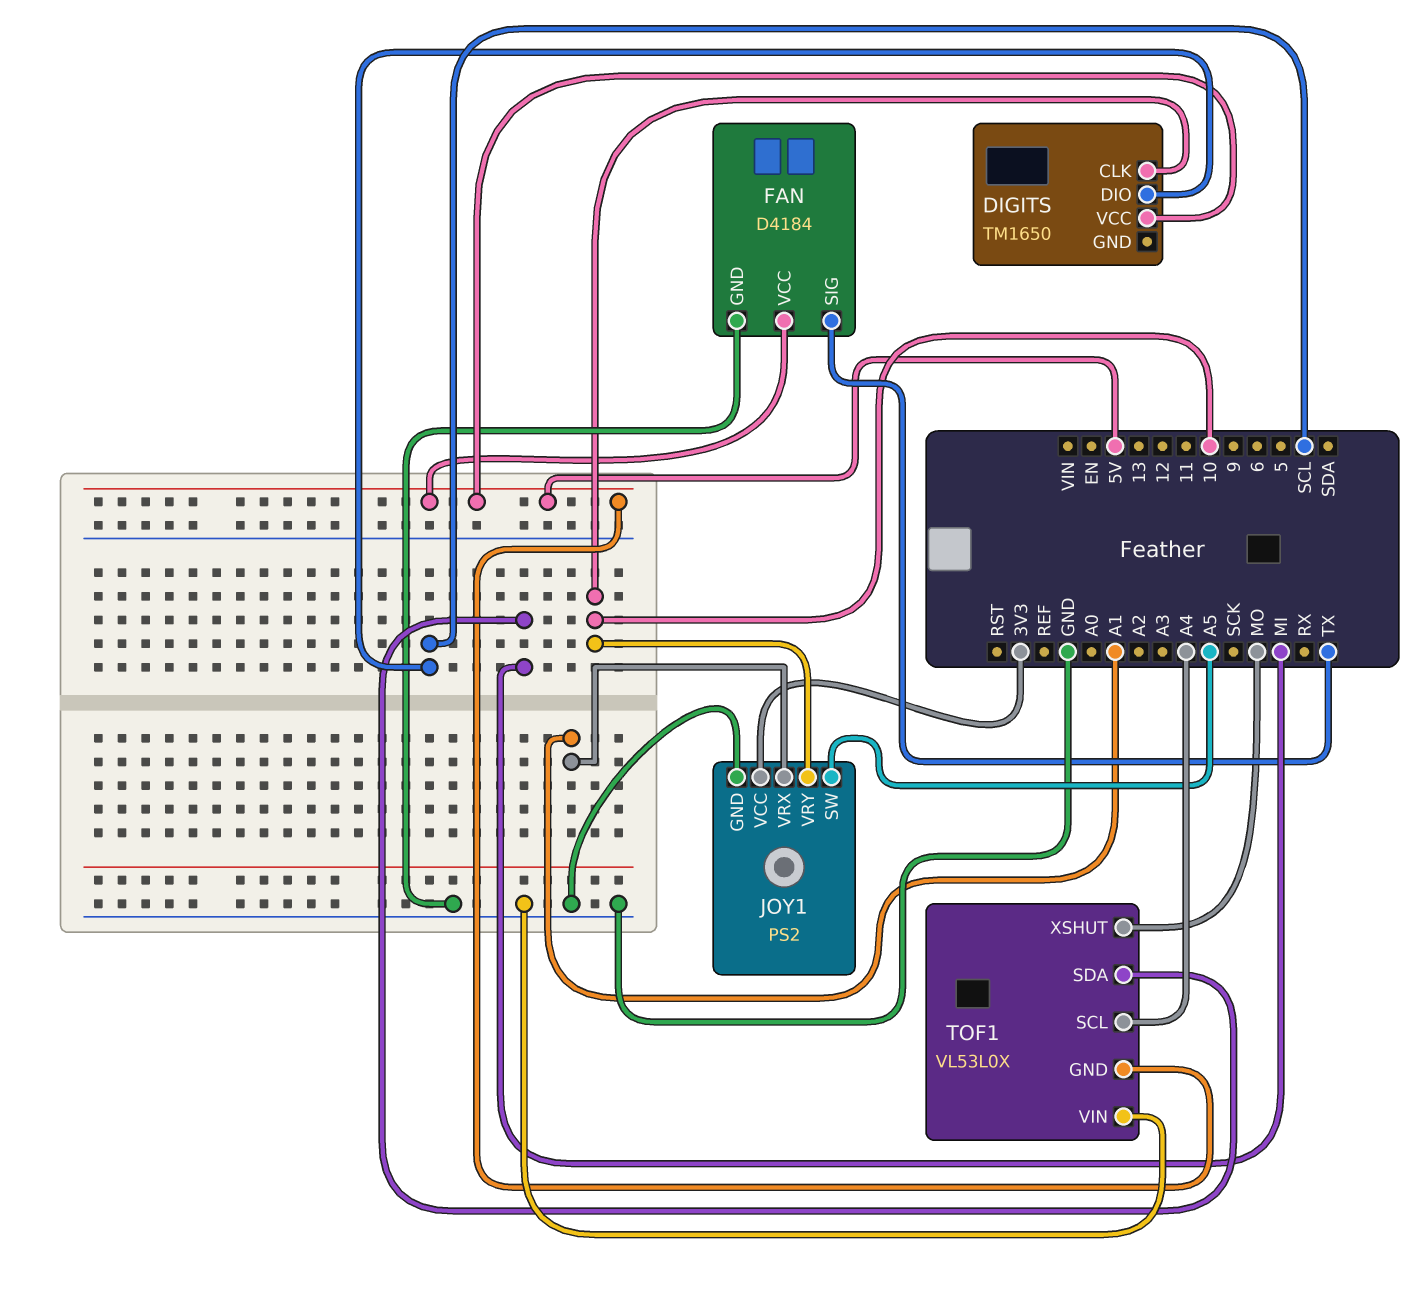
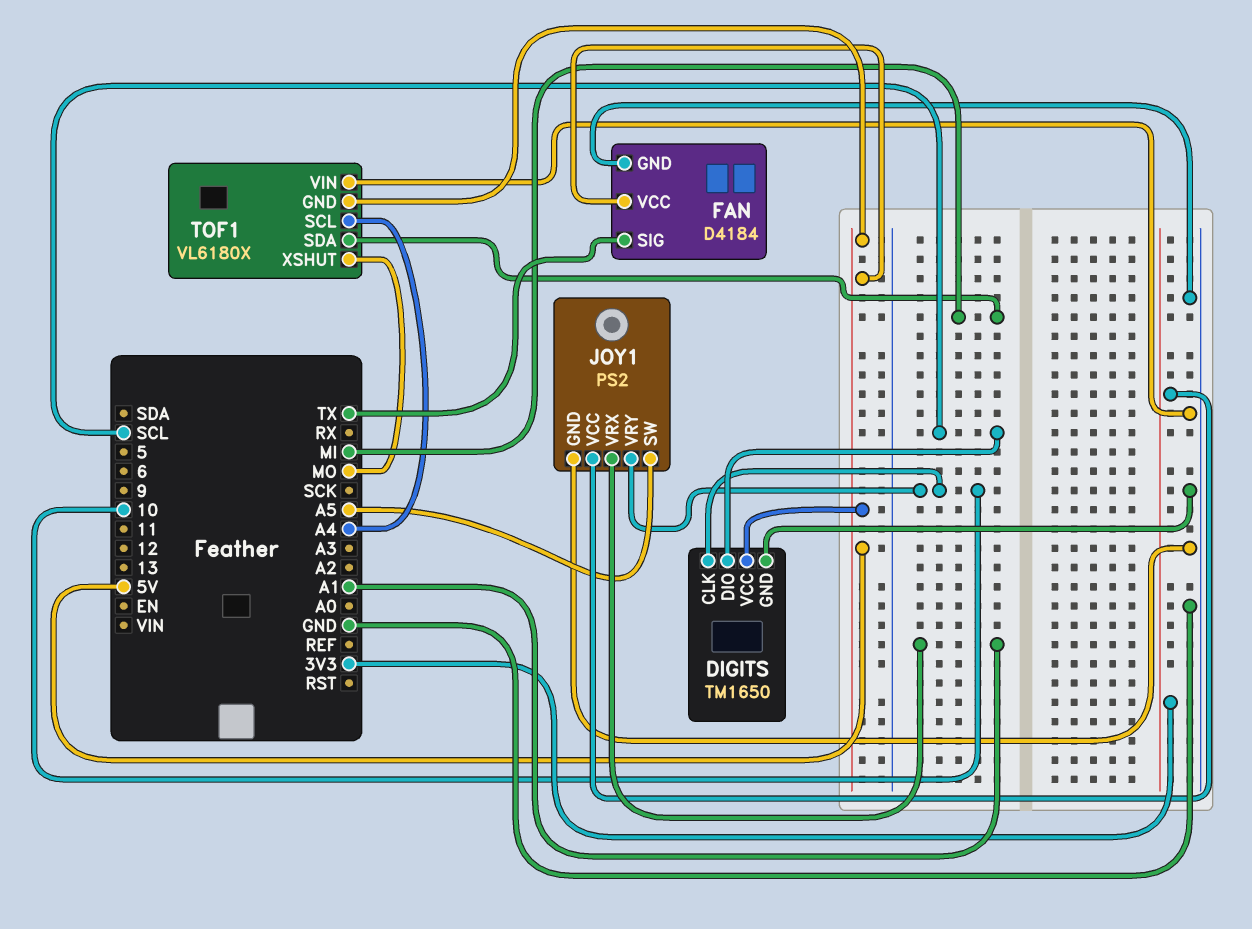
DIGITS pin GND: none -> GND
TOF1: VL53L0X -> VL6180X

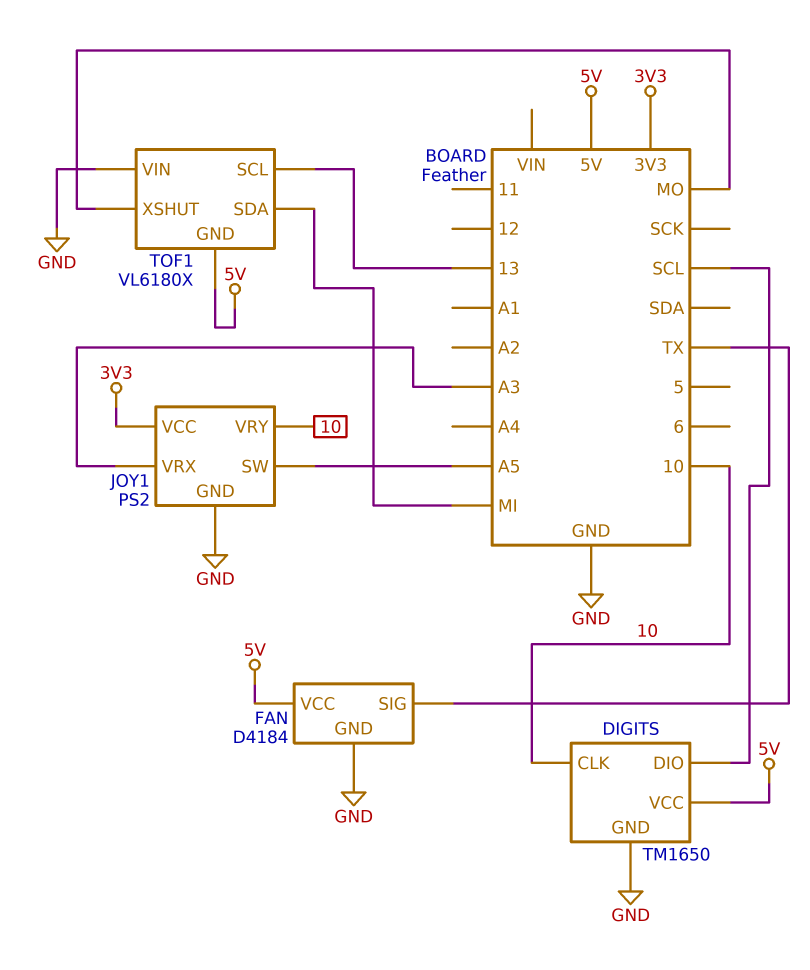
JOY1 pin VRX: A1 -> A3
TOF1 pin SCL: A4 -> 13

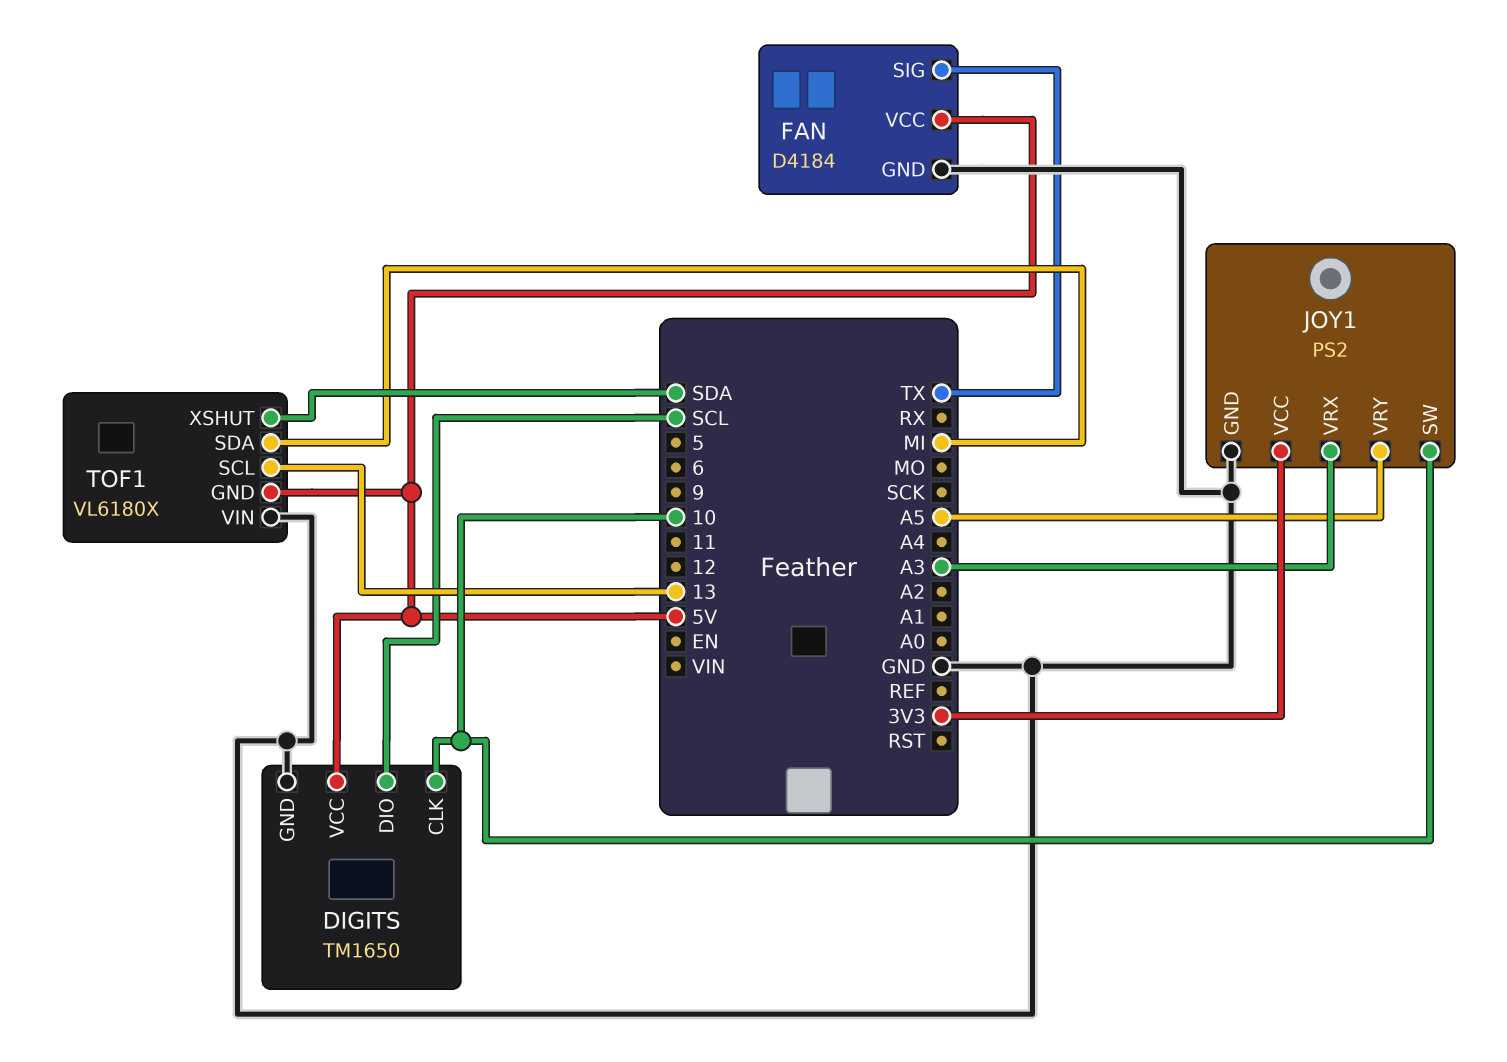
JOY1 pin SW: A5 -> 10
JOY1 pin VRY: 10 -> A5
TOF1 pin XSHUT: MO -> SDA

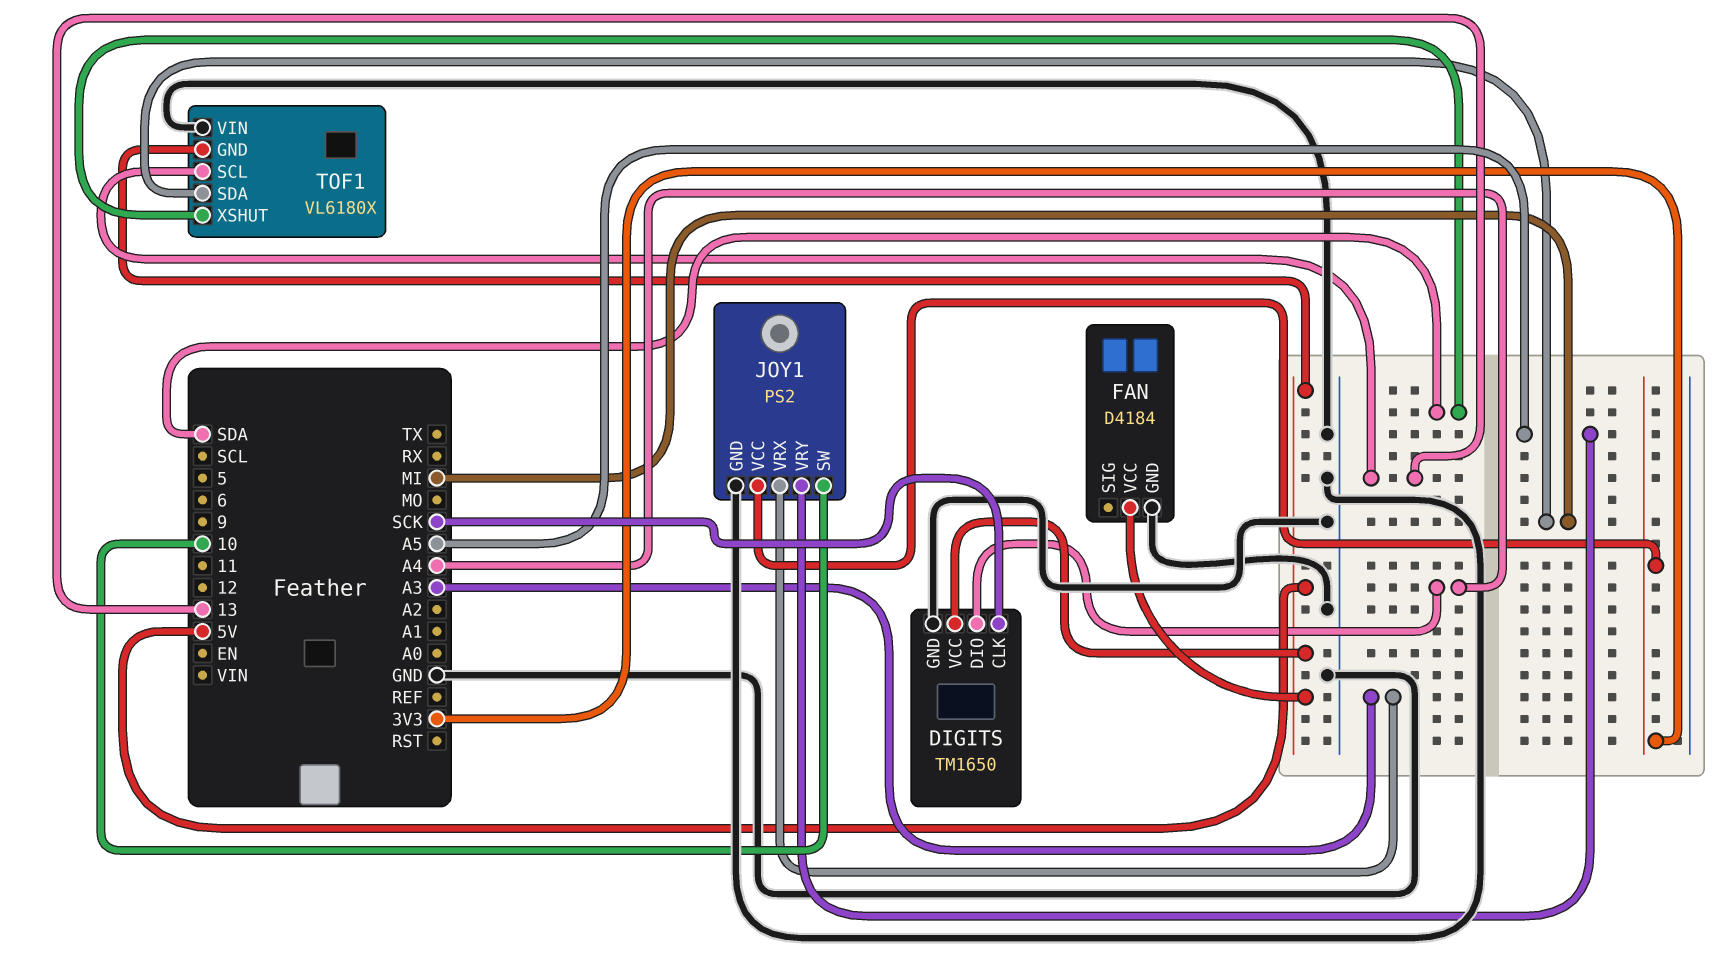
DIGITS pin CLK: 10 -> SCK
DIGITS pin DIO: SCL -> A4
FAN pin SIG: TX -> none

